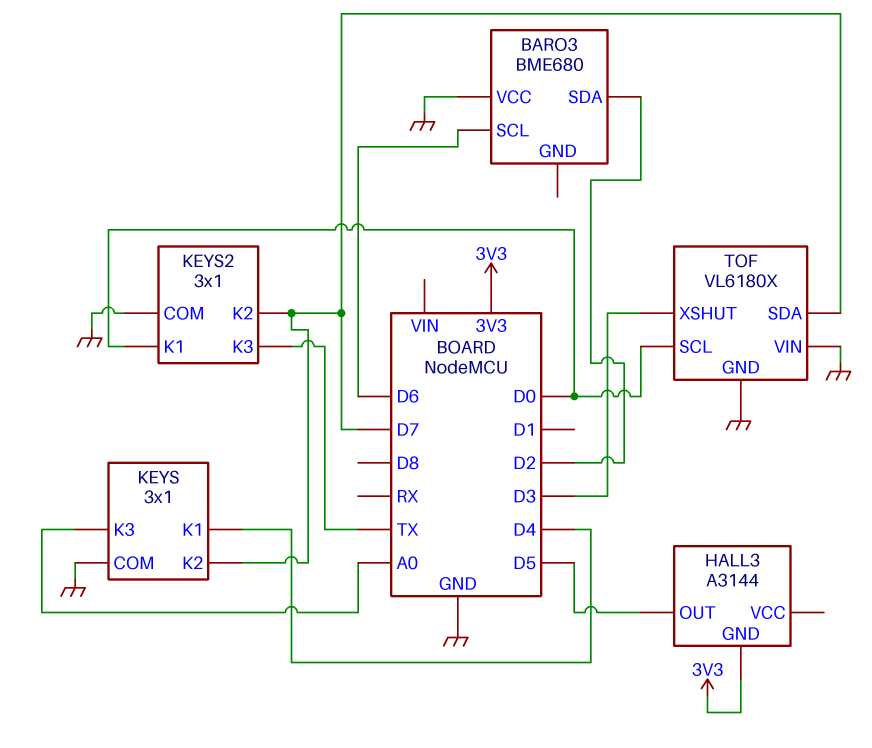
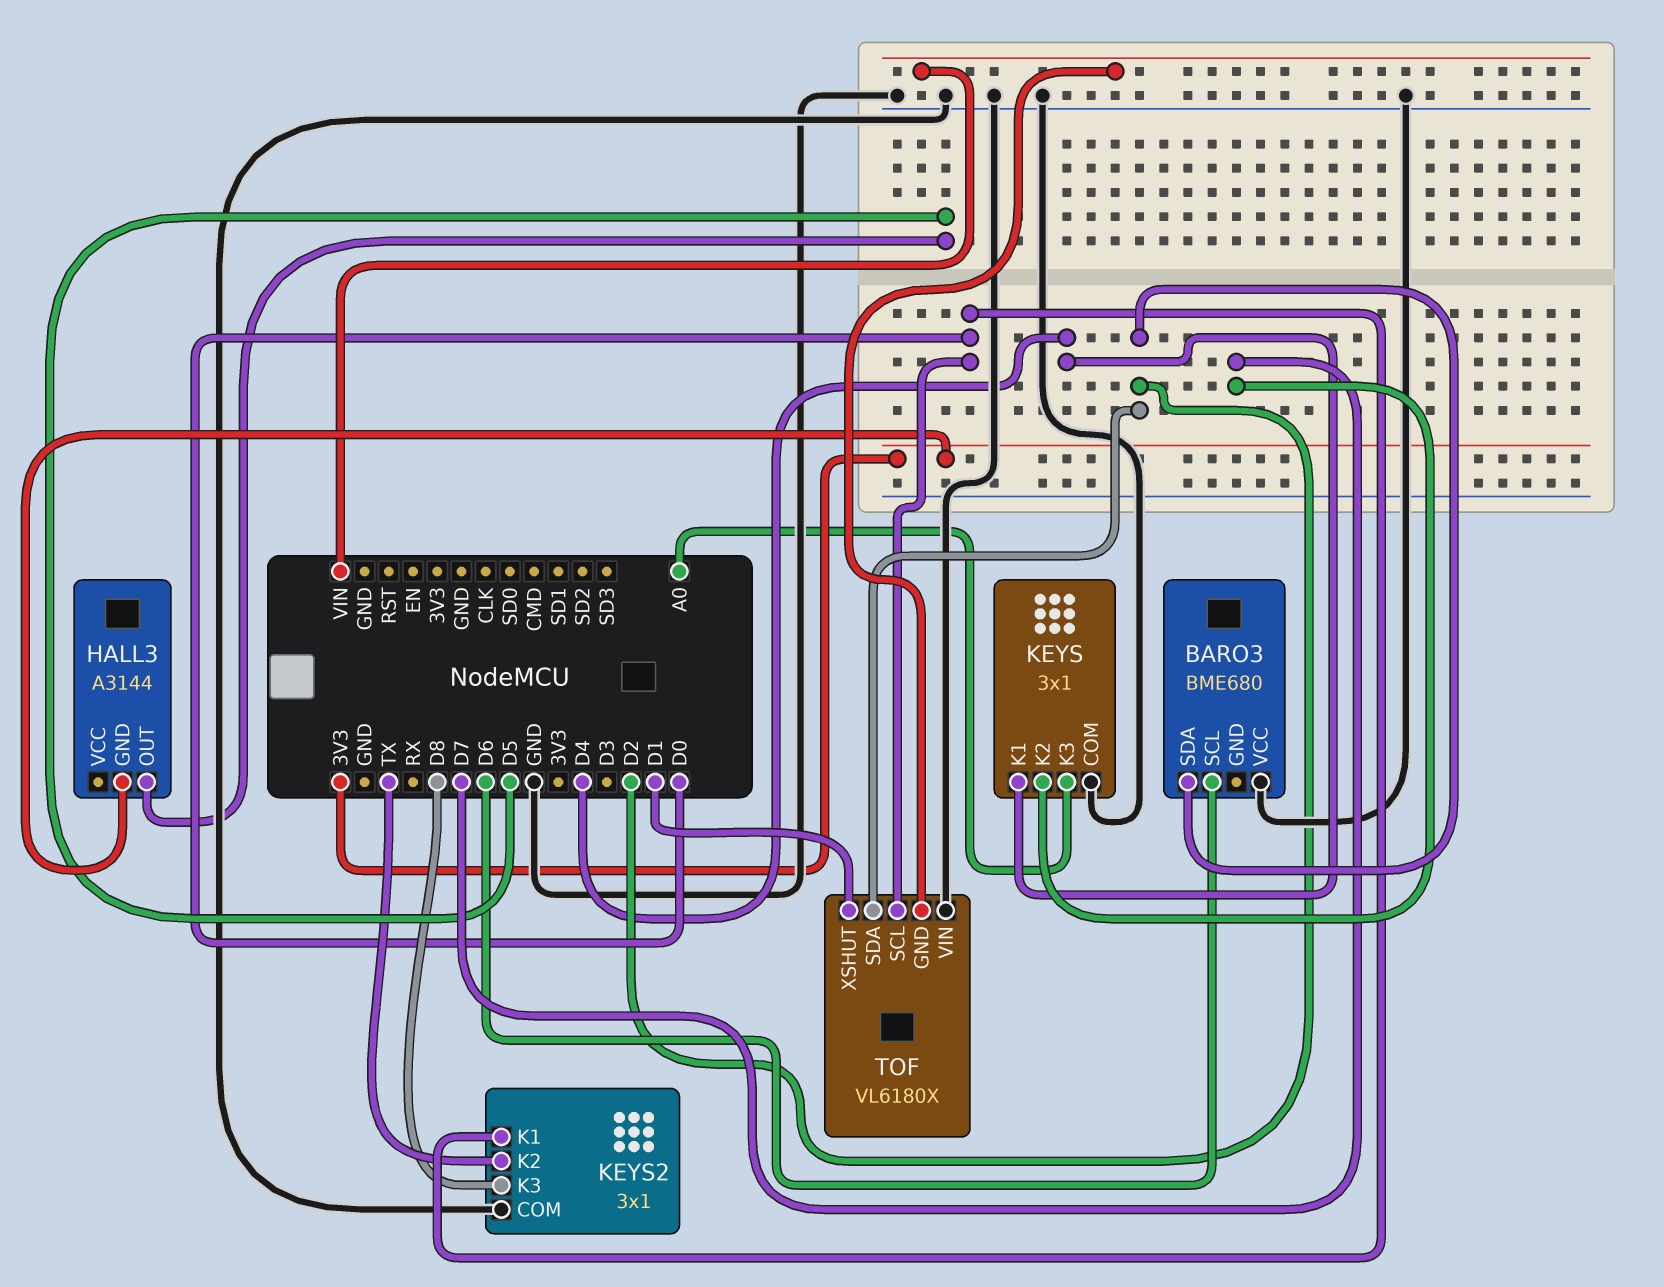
KEYS2 pin K2: D7 -> TX
KEYS2 pin K3: TX -> D8
TOF pin GND: GND -> VIN
TOF pin SDA: D7 -> D2
TOF pin XSHUT: D3 -> D1

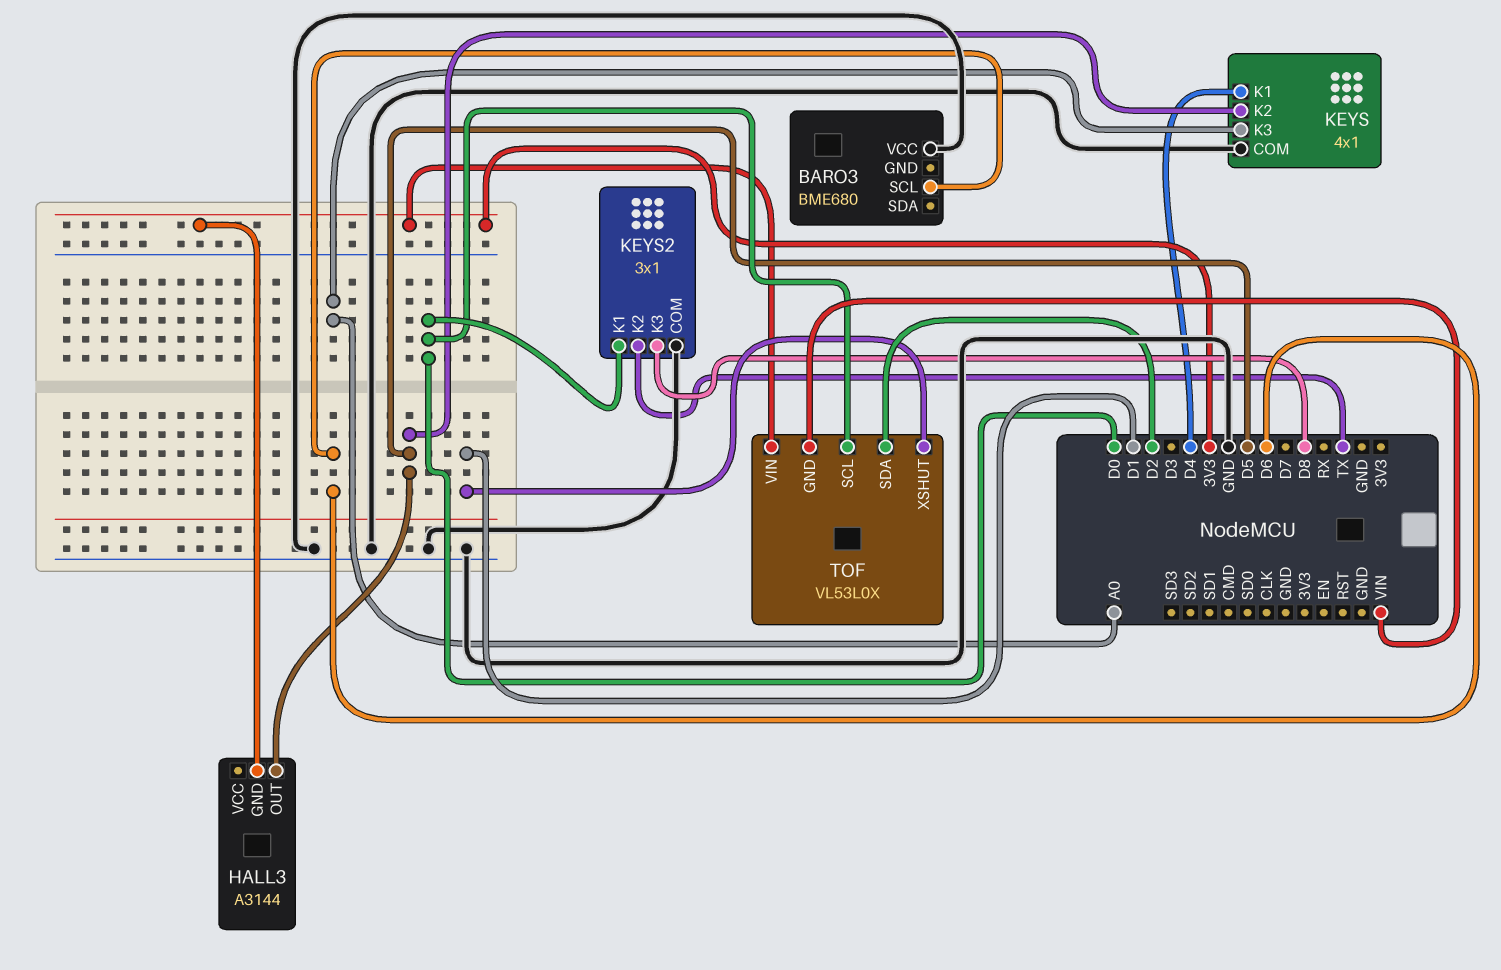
BARO3 pin SDA: D2 -> none
KEYS: 3x1 -> 4x1
KEYS pin K2: D7 -> D5
TOF: VL6180X -> VL53L0X
TOF pin VIN: GND -> 3V3

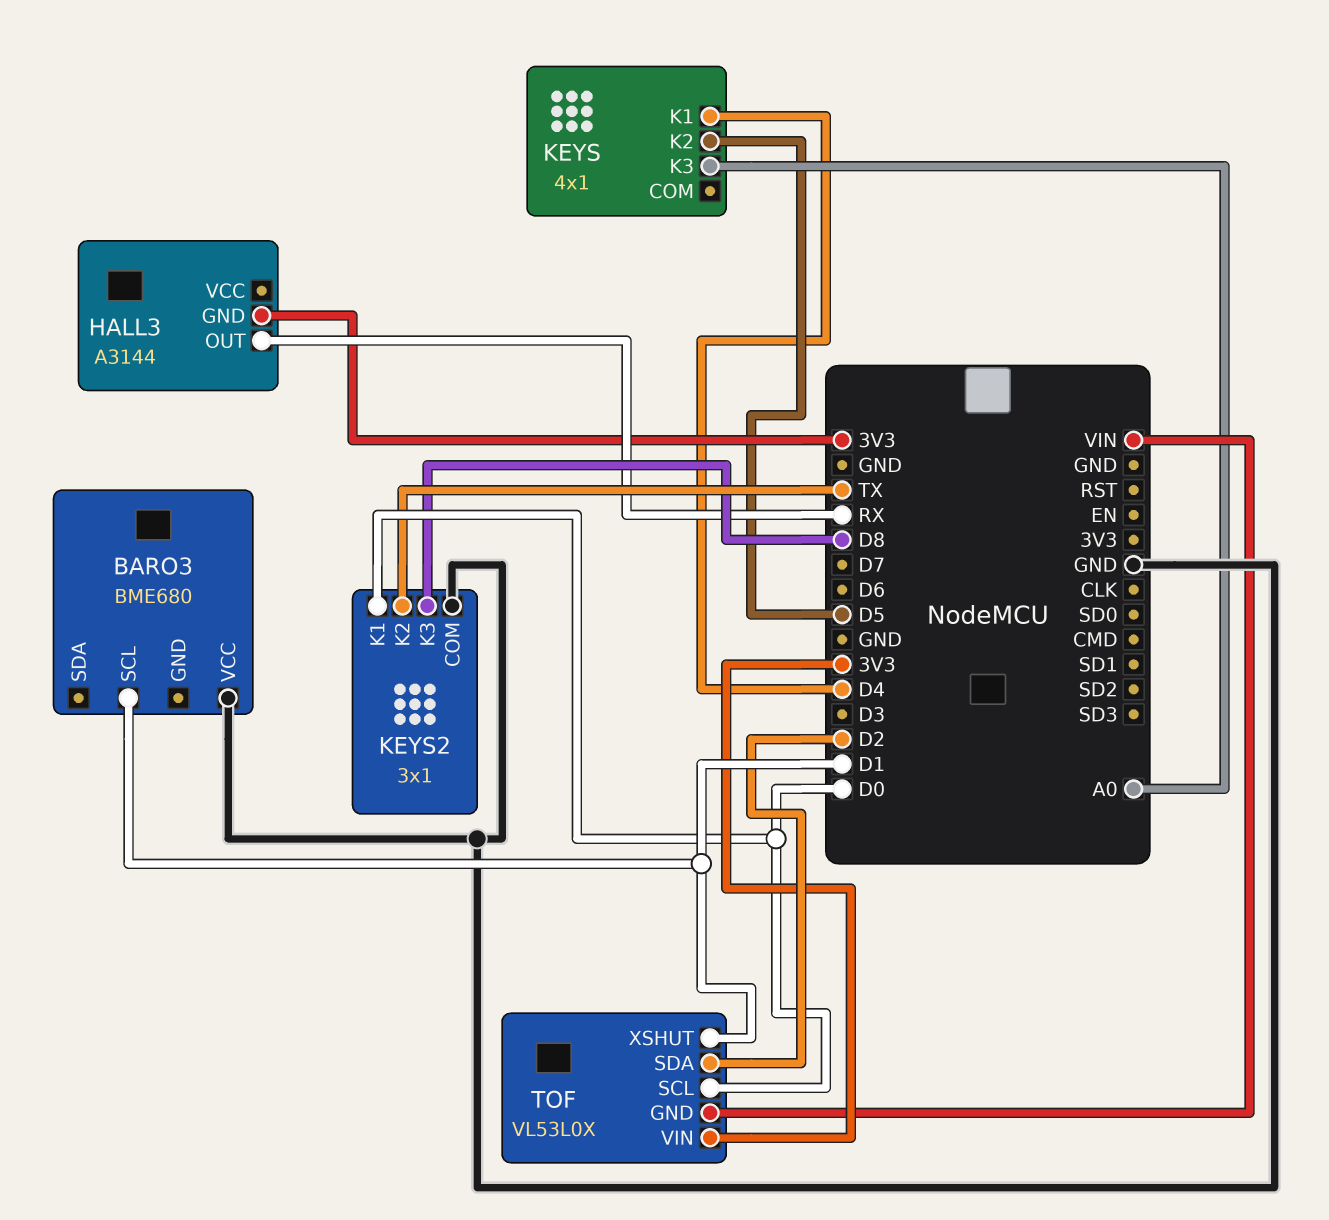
BARO3 pin SCL: D6 -> D1
HALL3 pin OUT: D5 -> RX
KEYS pin COM: GND -> none

